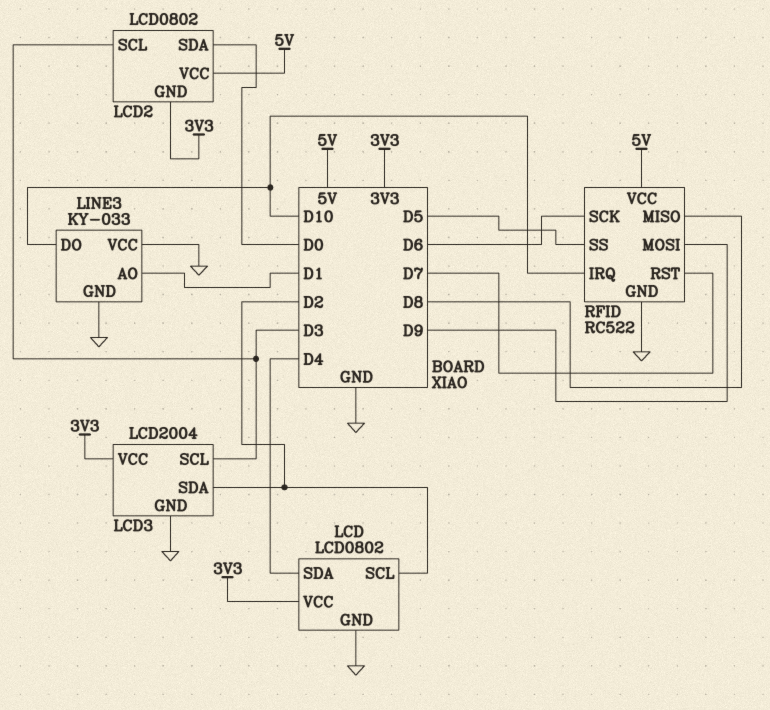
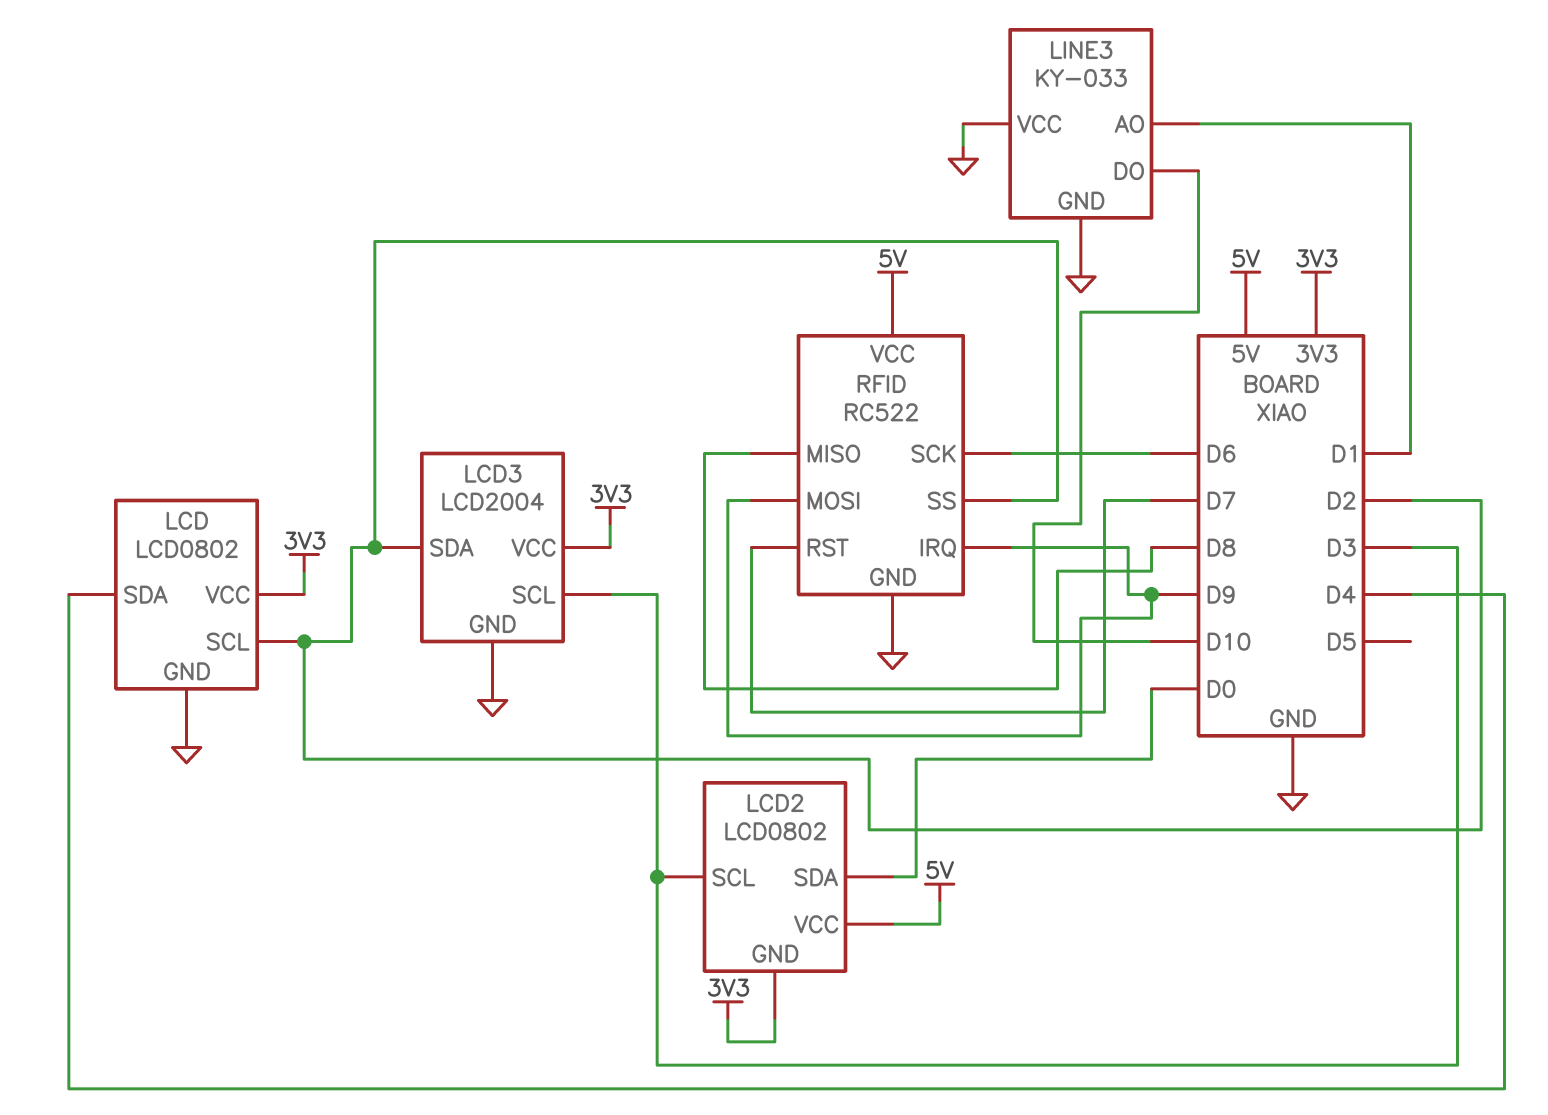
RFID pin IRQ: D10 -> D9
RFID pin SS: D5 -> D2

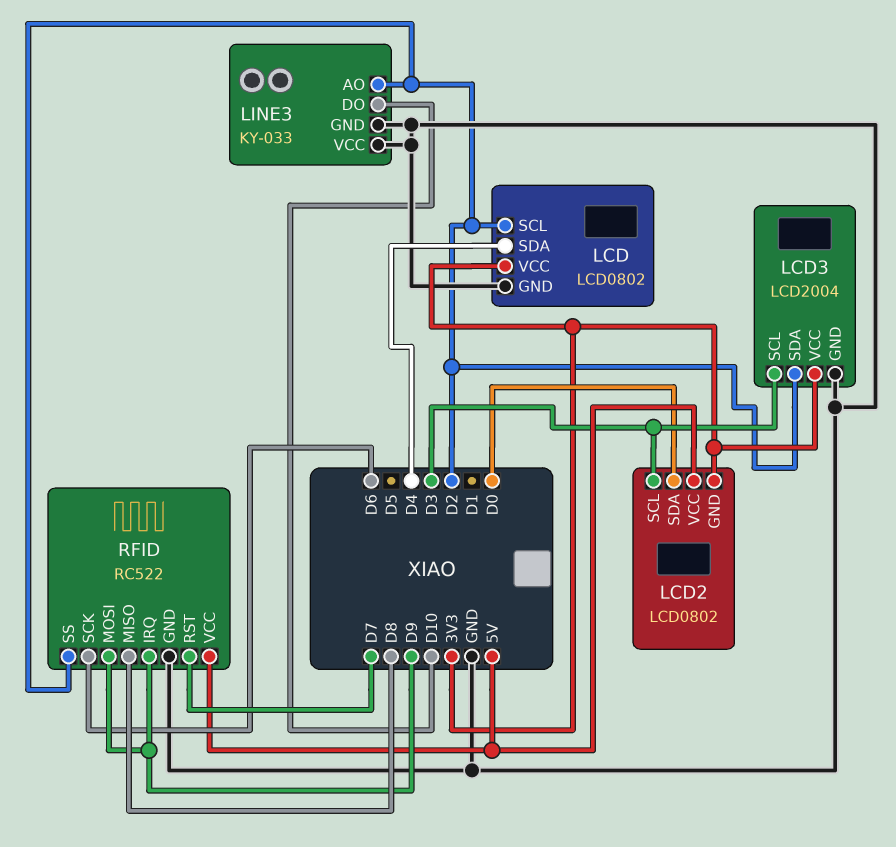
LINE3 pin AO: D1 -> D2

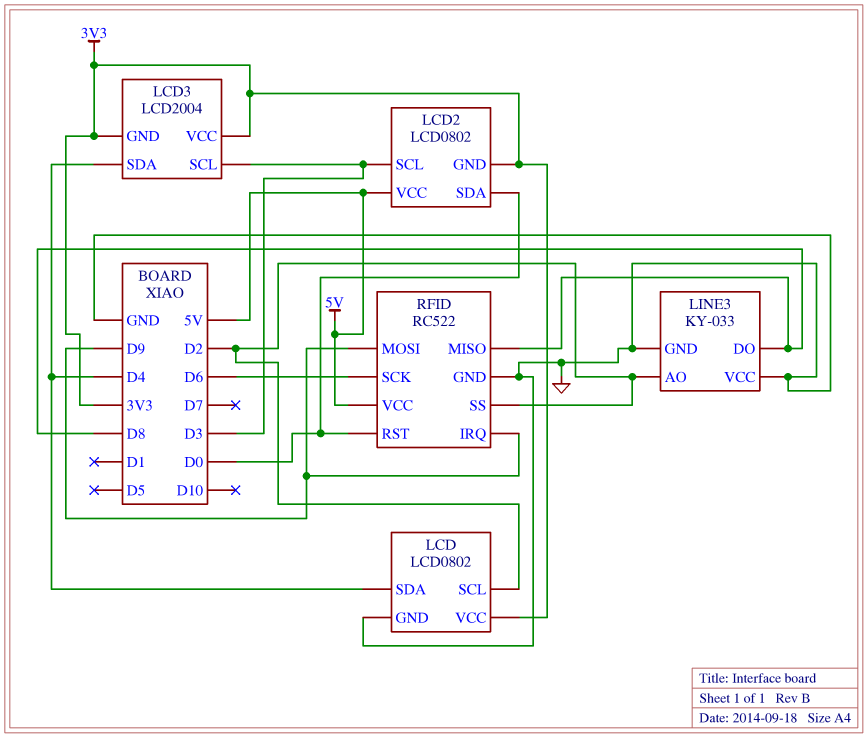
LCD3 pin GND: GND -> 3V3
LCD3 pin SDA: D2 -> D4
LINE3 pin DO: D10 -> D8
RFID pin RST: D7 -> D0

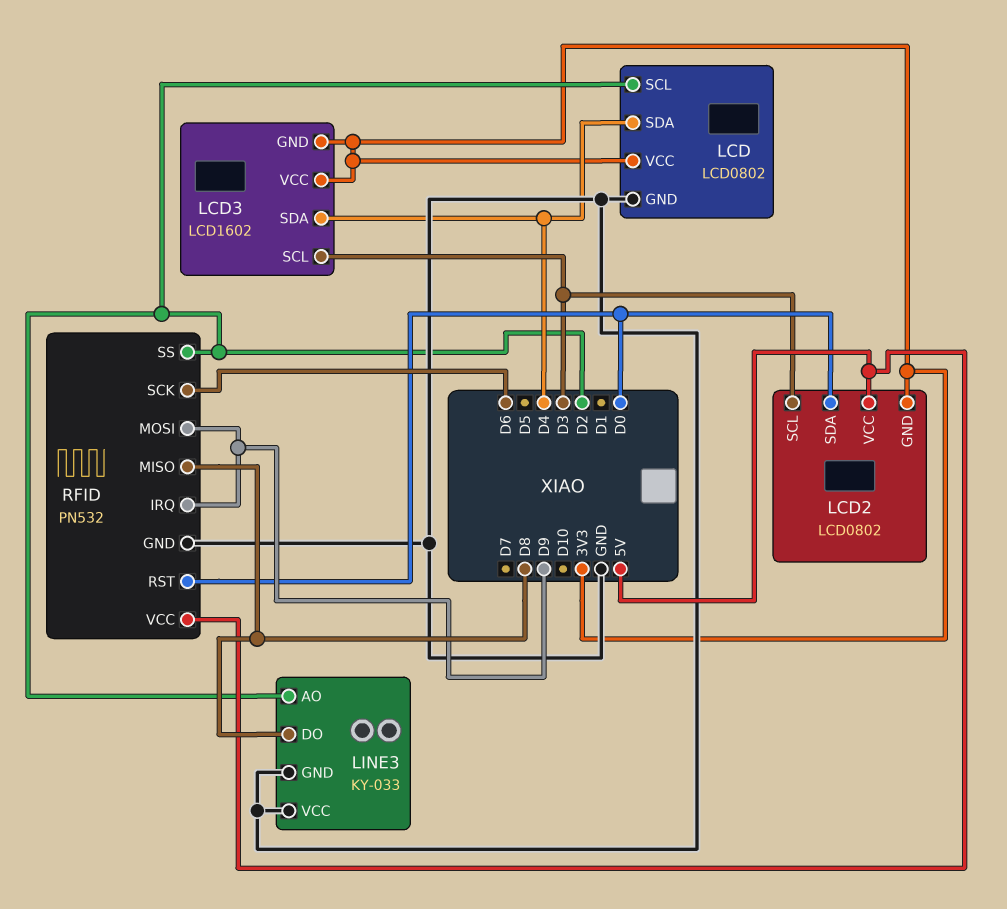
LCD3: LCD2004 -> LCD1602
RFID: RC522 -> PN532

